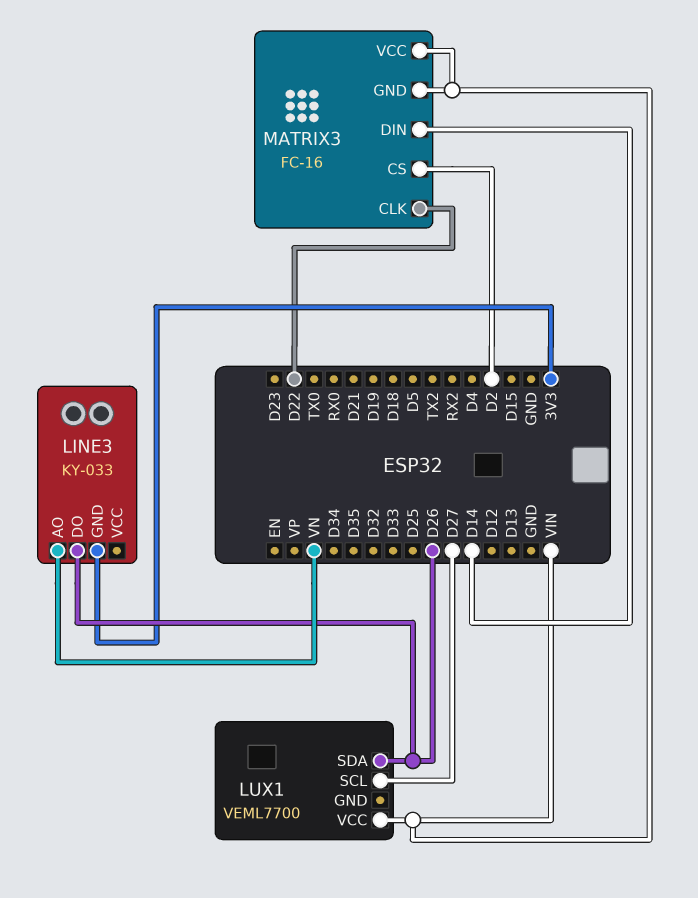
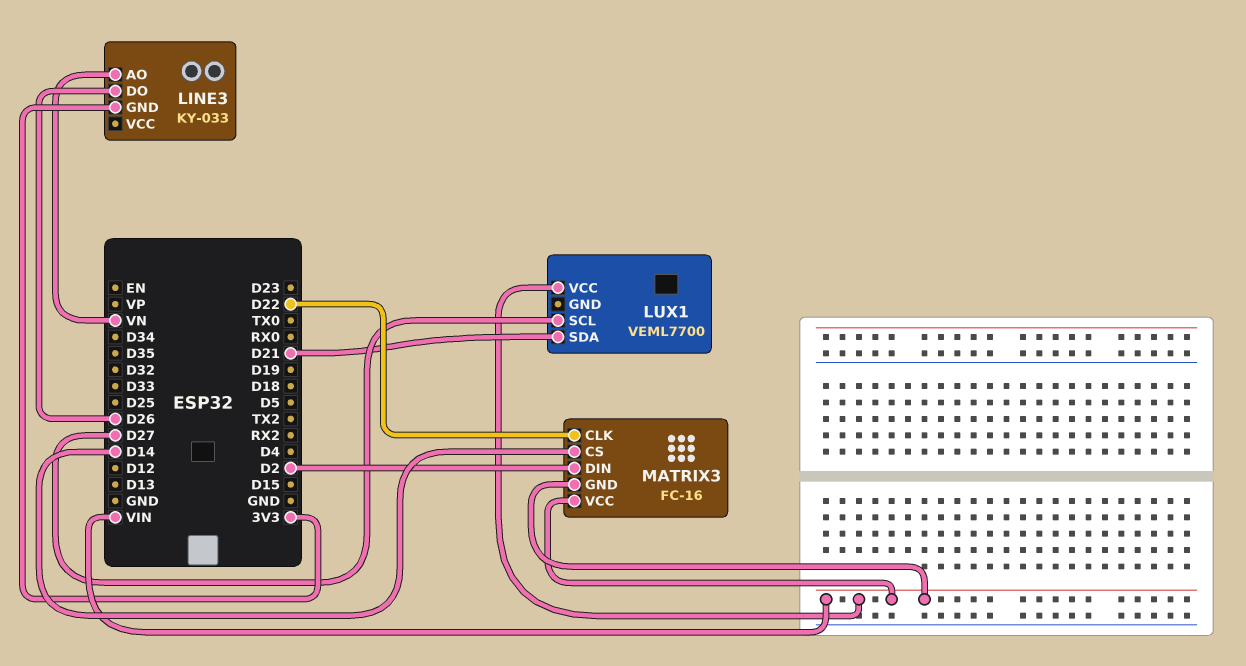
LUX1 pin SDA: D26 -> D21
MATRIX3 pin CS: D2 -> D14
MATRIX3 pin DIN: D14 -> D2

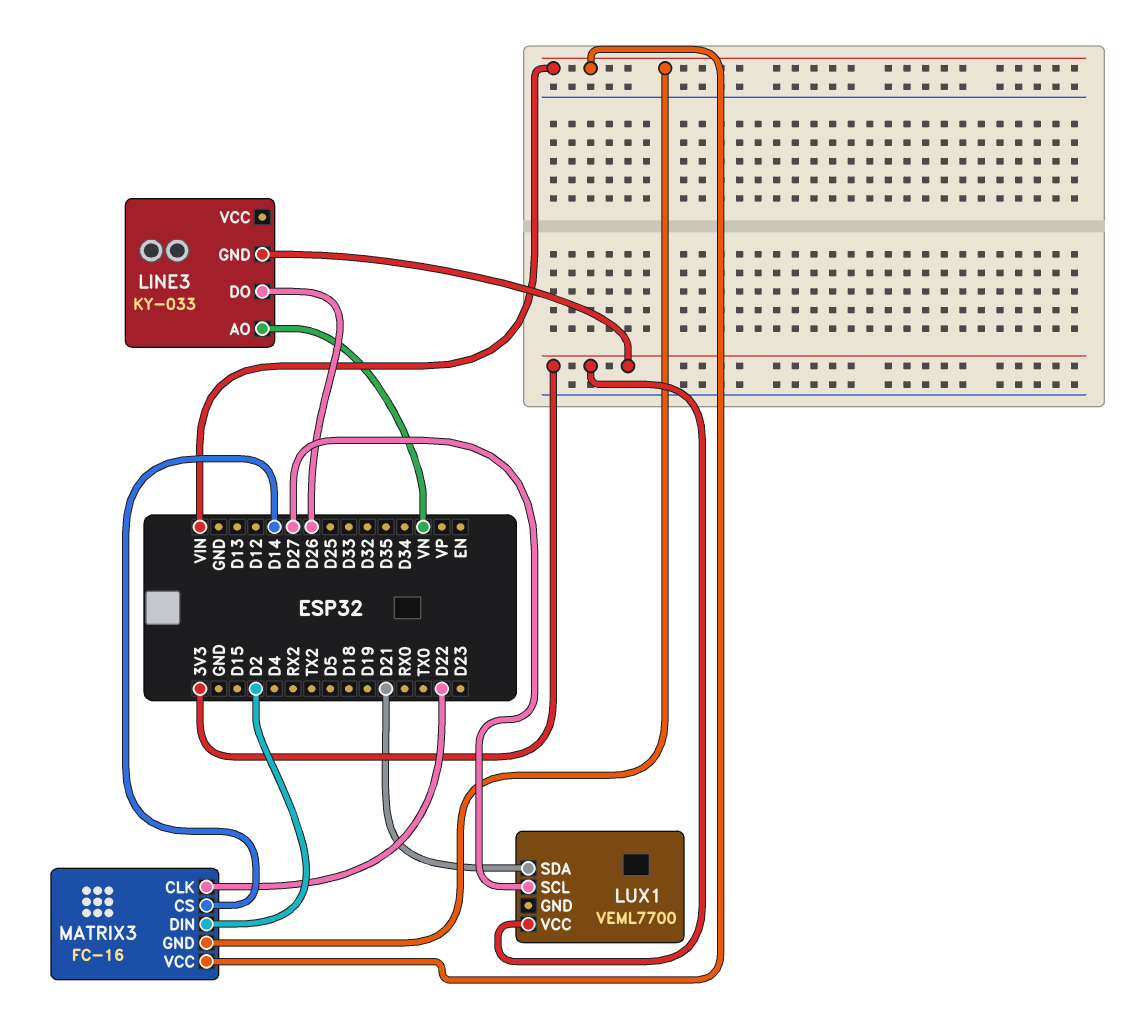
LUX1 pin VCC: VIN -> 3V3

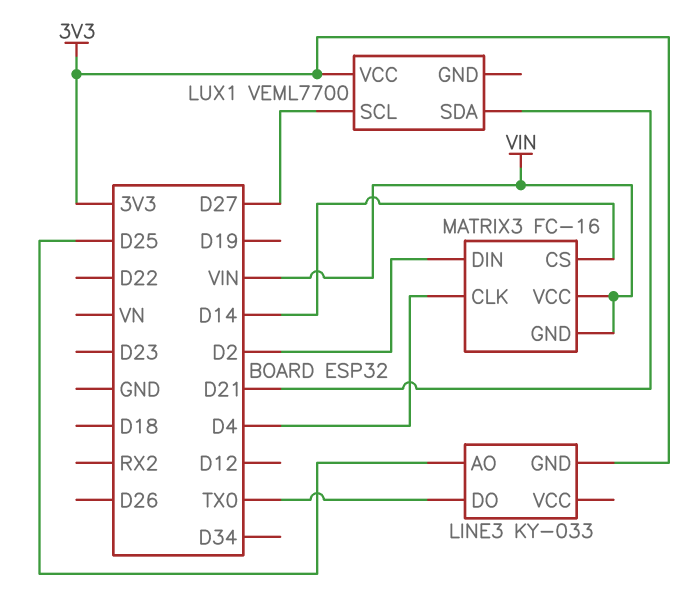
LINE3 pin AO: VN -> D25
LINE3 pin DO: D26 -> TX0
MATRIX3 pin CLK: D22 -> D4

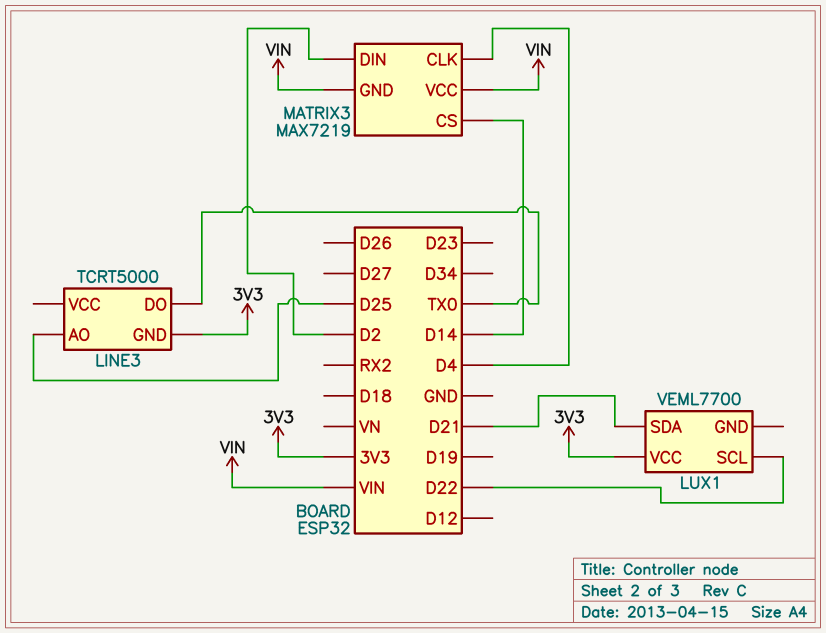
LINE3: KY-033 -> TCRT5000
LUX1 pin SCL: D27 -> D22
MATRIX3: FC-16 -> MAX7219

